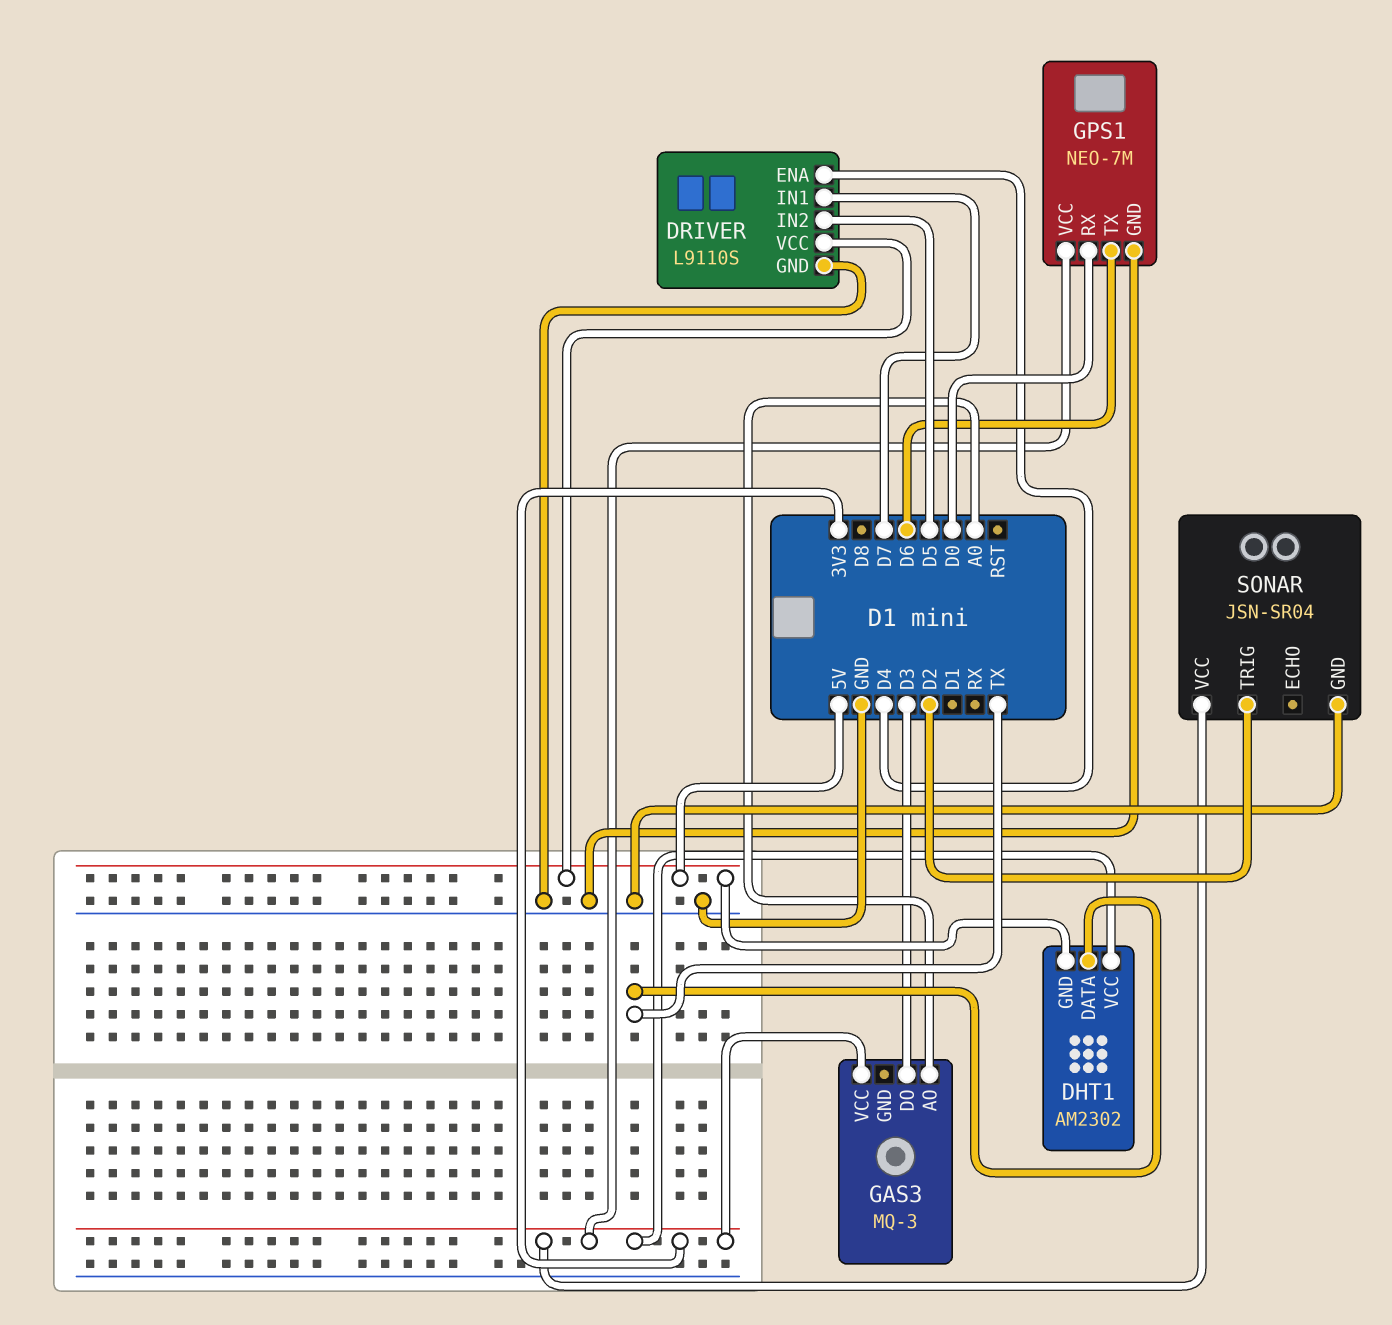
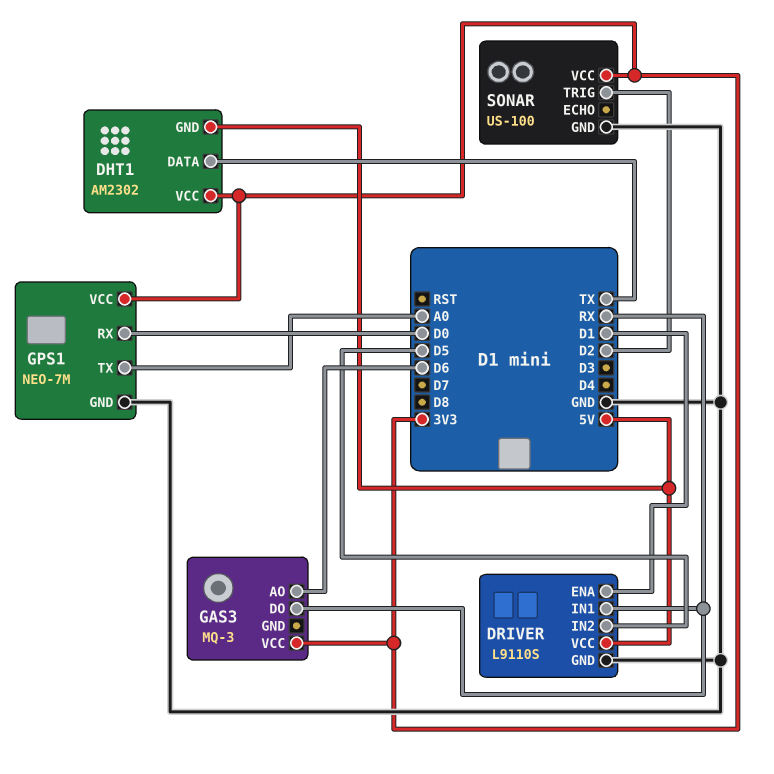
DRIVER pin ENA: D4 -> D1
DRIVER pin IN1: D7 -> RX
GAS3 pin AO: A0 -> D6
GAS3 pin DO: D3 -> RX
GPS1 pin TX: D6 -> A0
SONAR: JSN-SR04 -> US-100

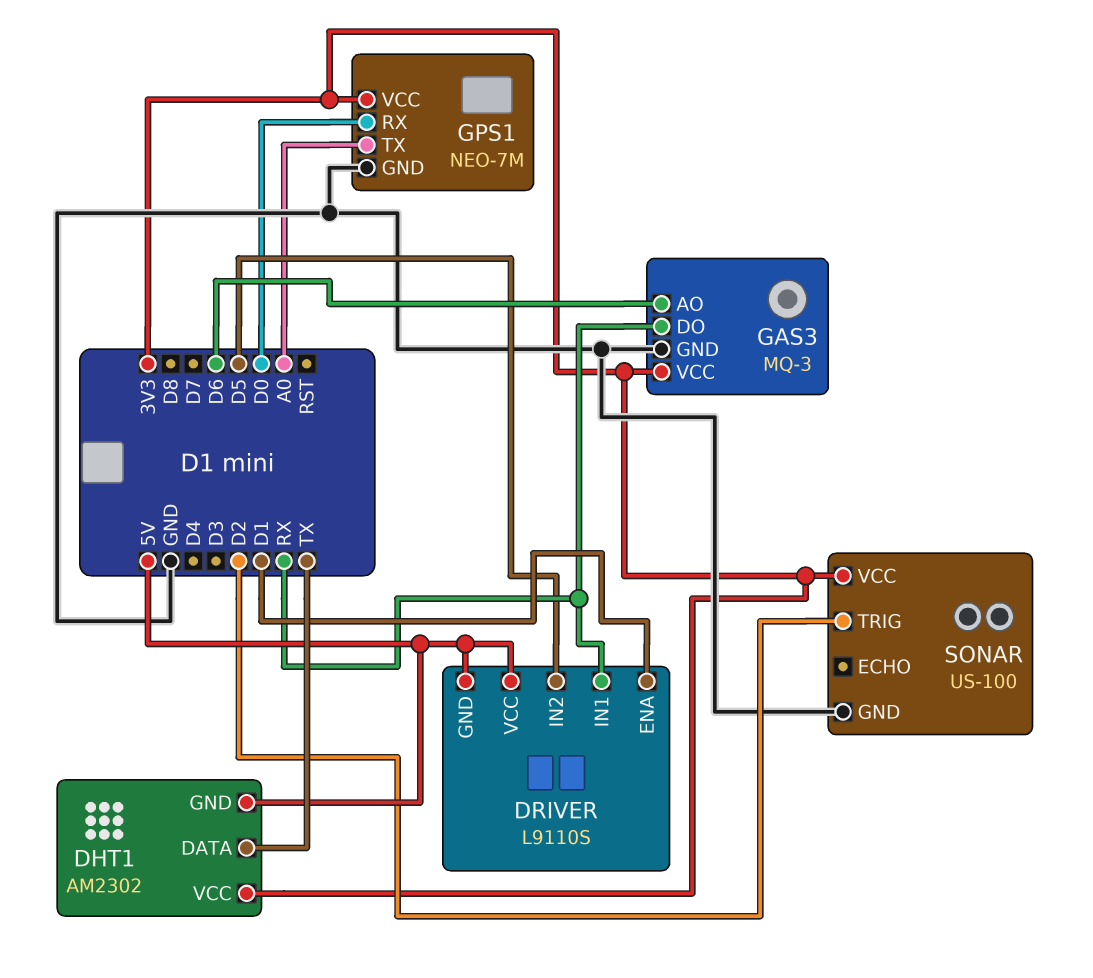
DRIVER pin GND: GND -> 5V
GAS3 pin GND: none -> GND

